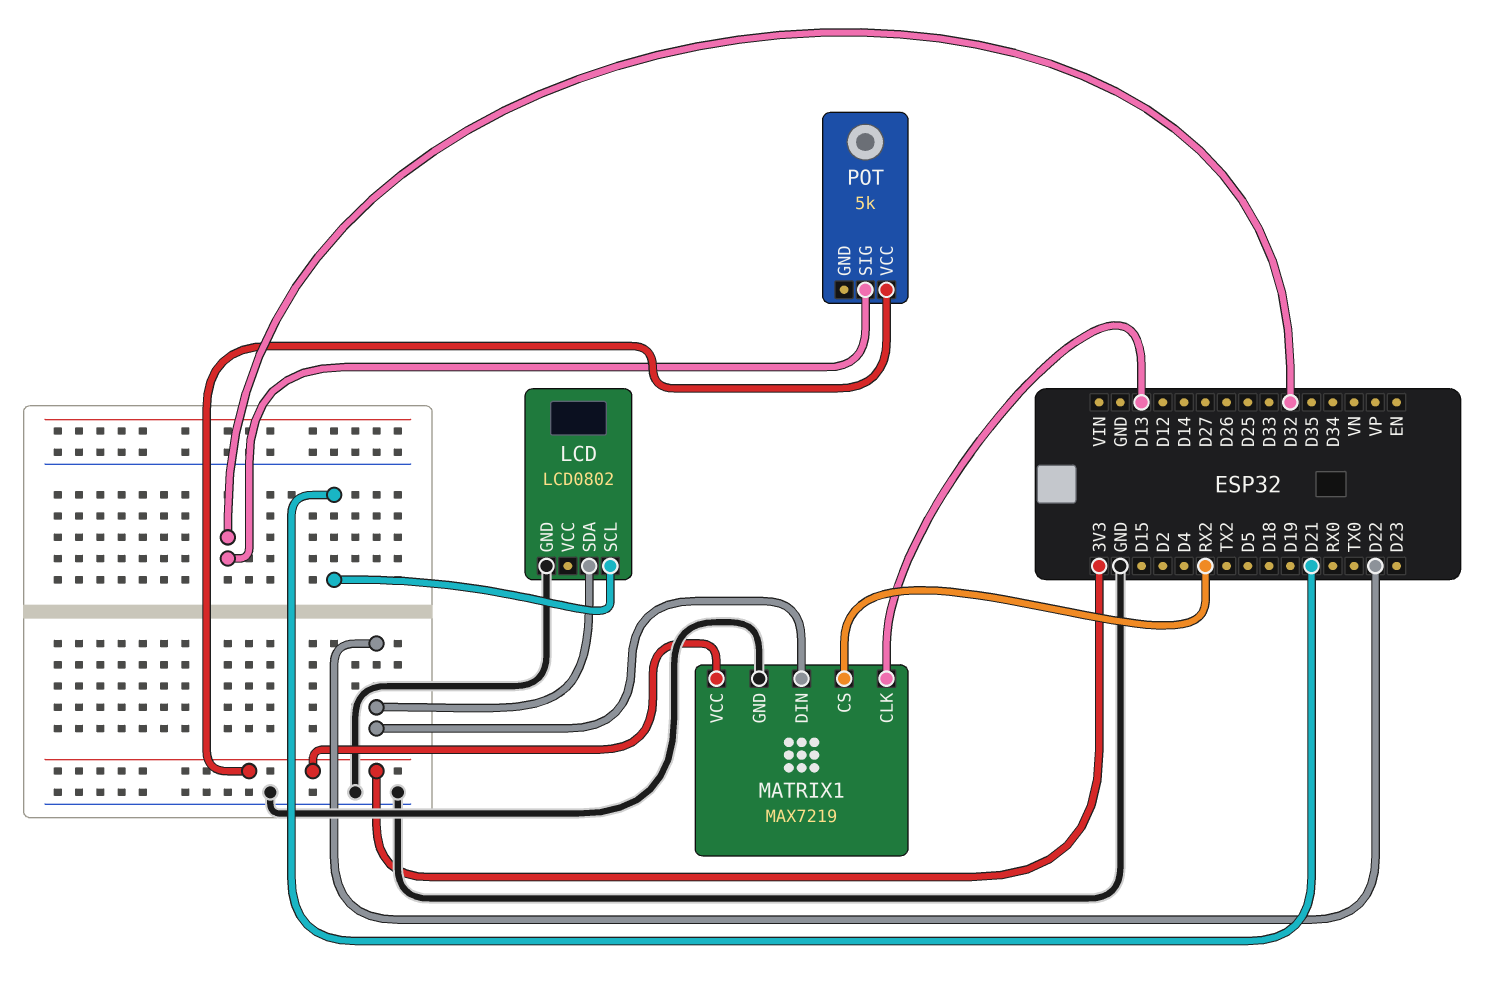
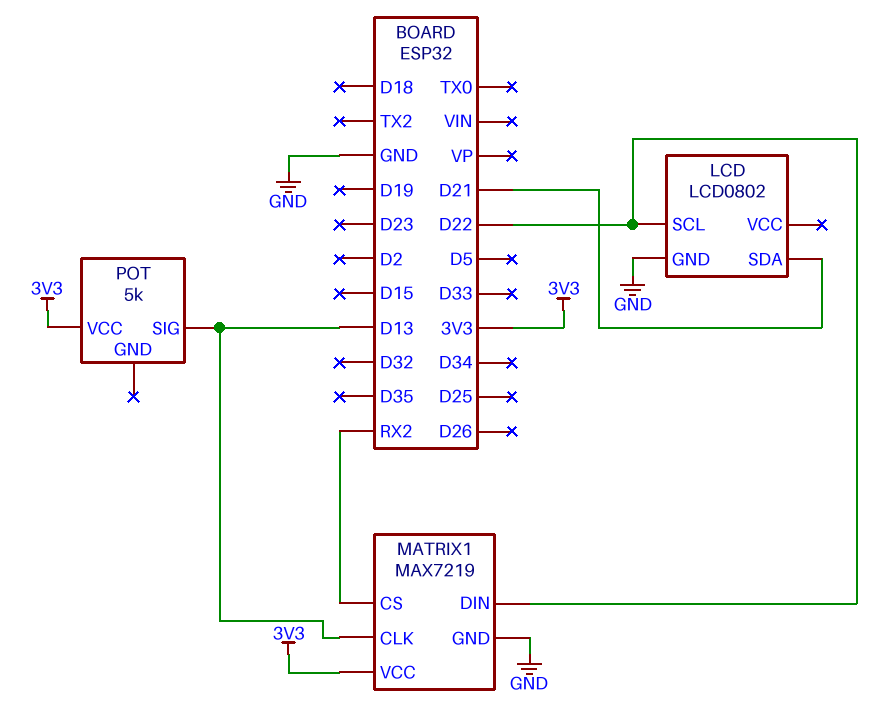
LCD pin SCL: D21 -> D22
LCD pin SDA: D22 -> D21
POT pin SIG: D32 -> D13

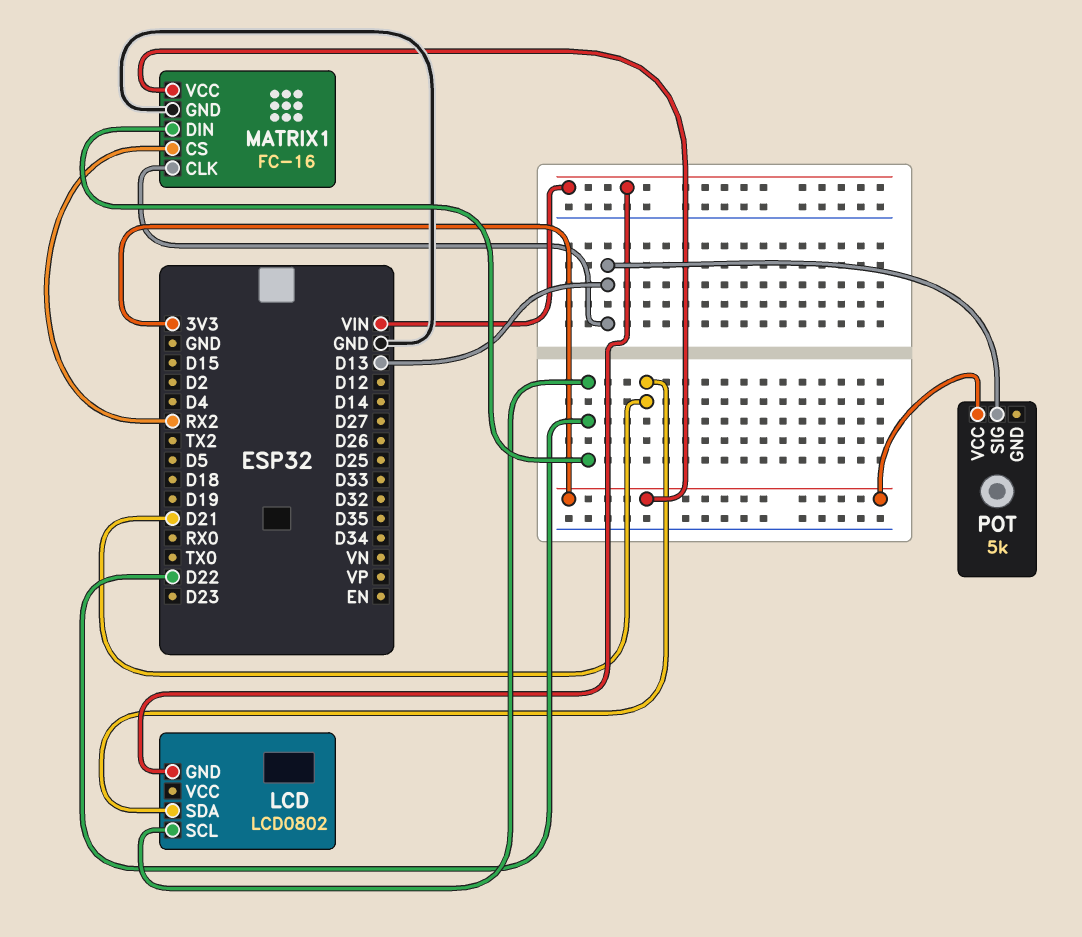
LCD pin GND: GND -> VIN
MATRIX1: MAX7219 -> FC-16

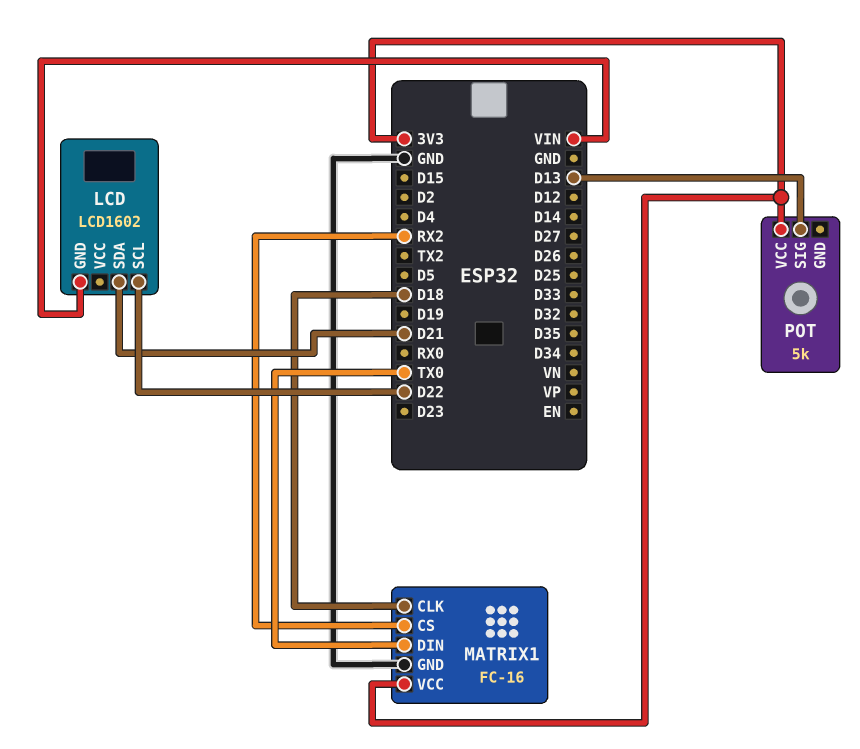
LCD: LCD0802 -> LCD1602
MATRIX1 pin CLK: D13 -> D18
MATRIX1 pin DIN: D22 -> TX0

